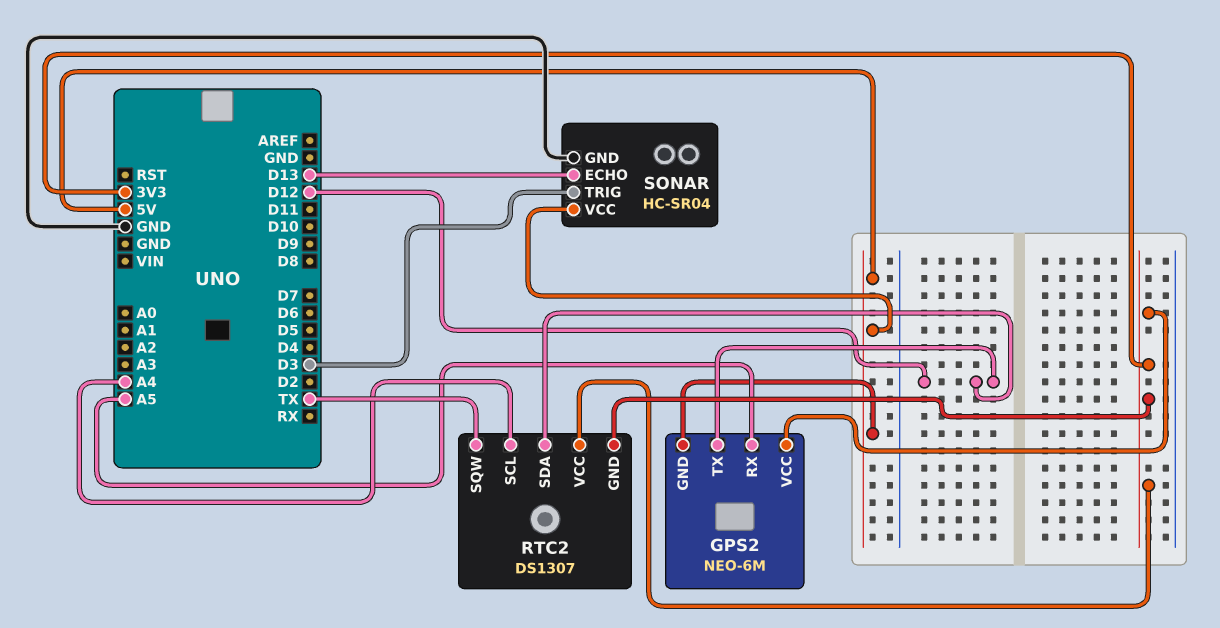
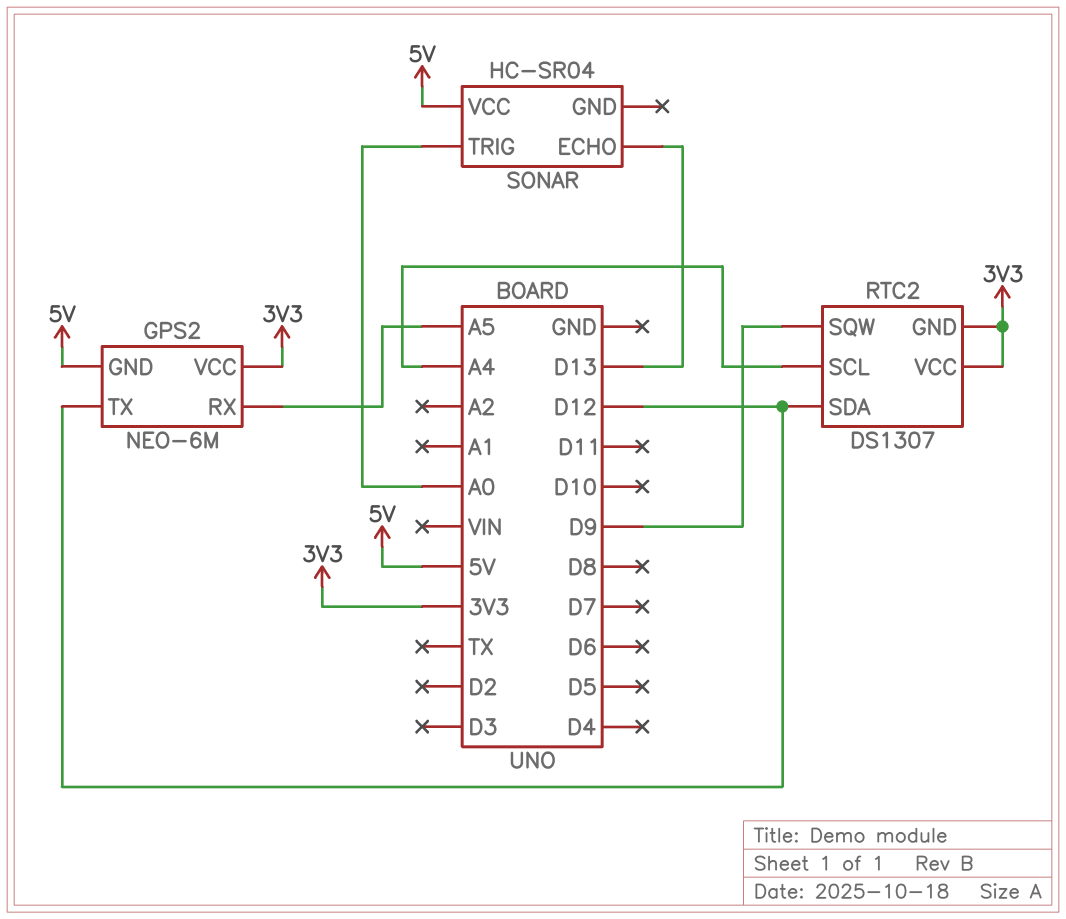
RTC2 pin SQW: TX -> D9
SONAR pin GND: GND -> none
SONAR pin TRIG: D3 -> A0

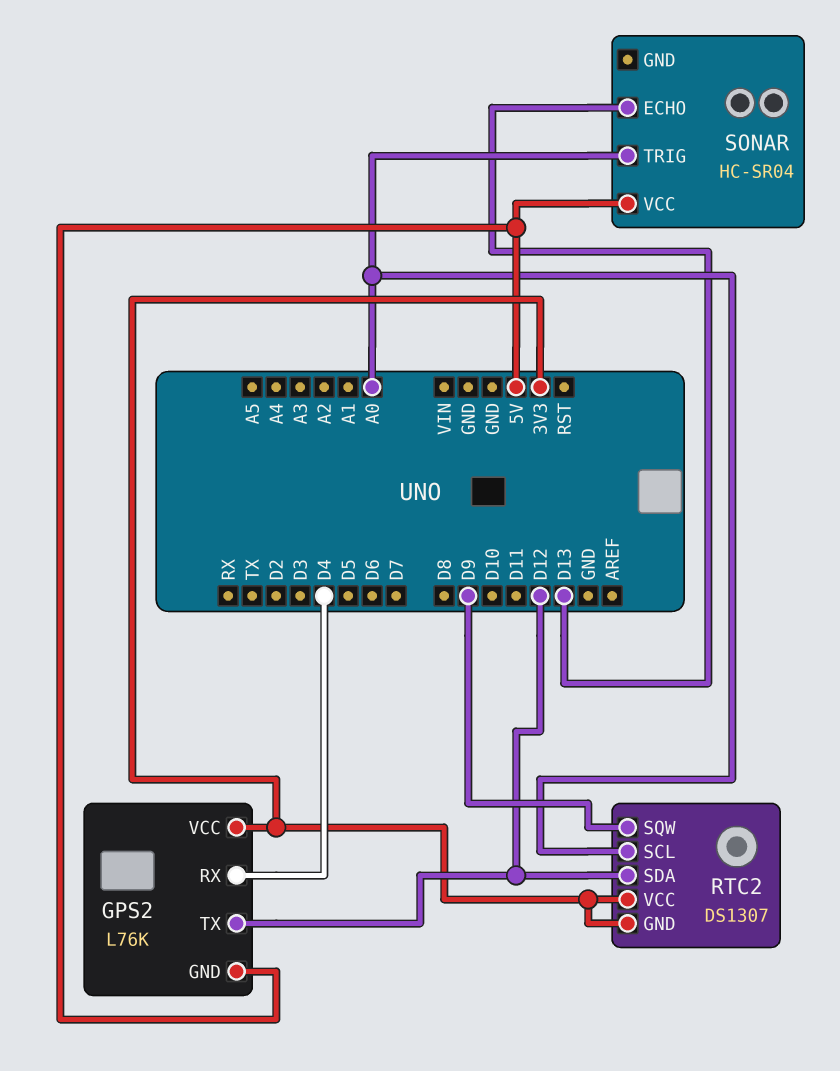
GPS2: NEO-6M -> L76K
GPS2 pin RX: A5 -> D4
RTC2 pin SCL: A4 -> A0

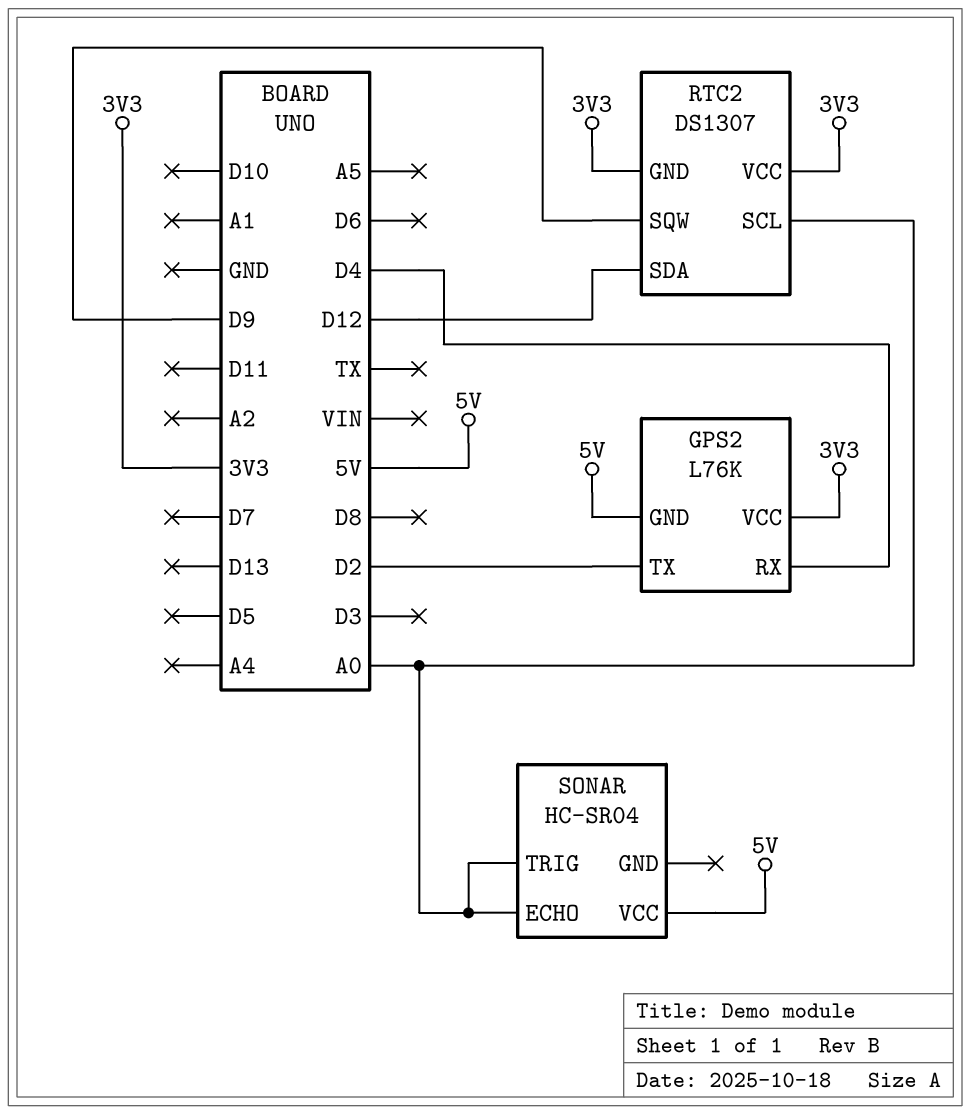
GPS2 pin TX: D12 -> D2
SONAR pin ECHO: D13 -> A0

